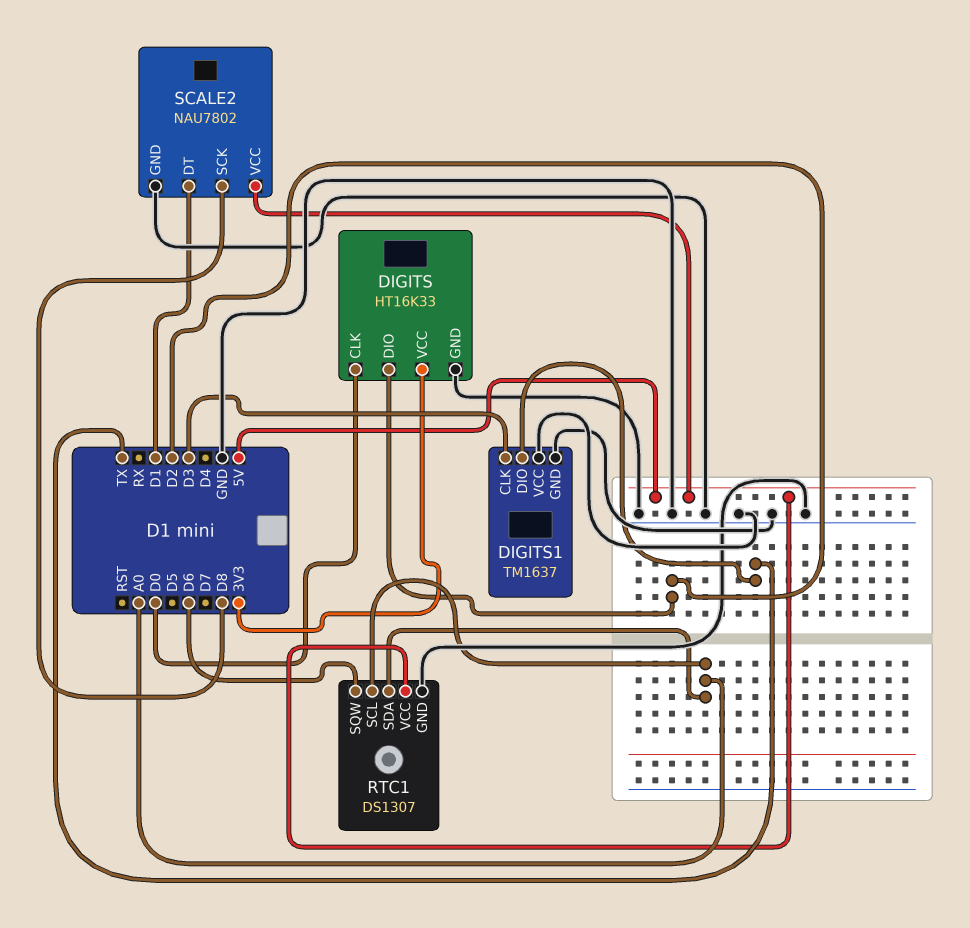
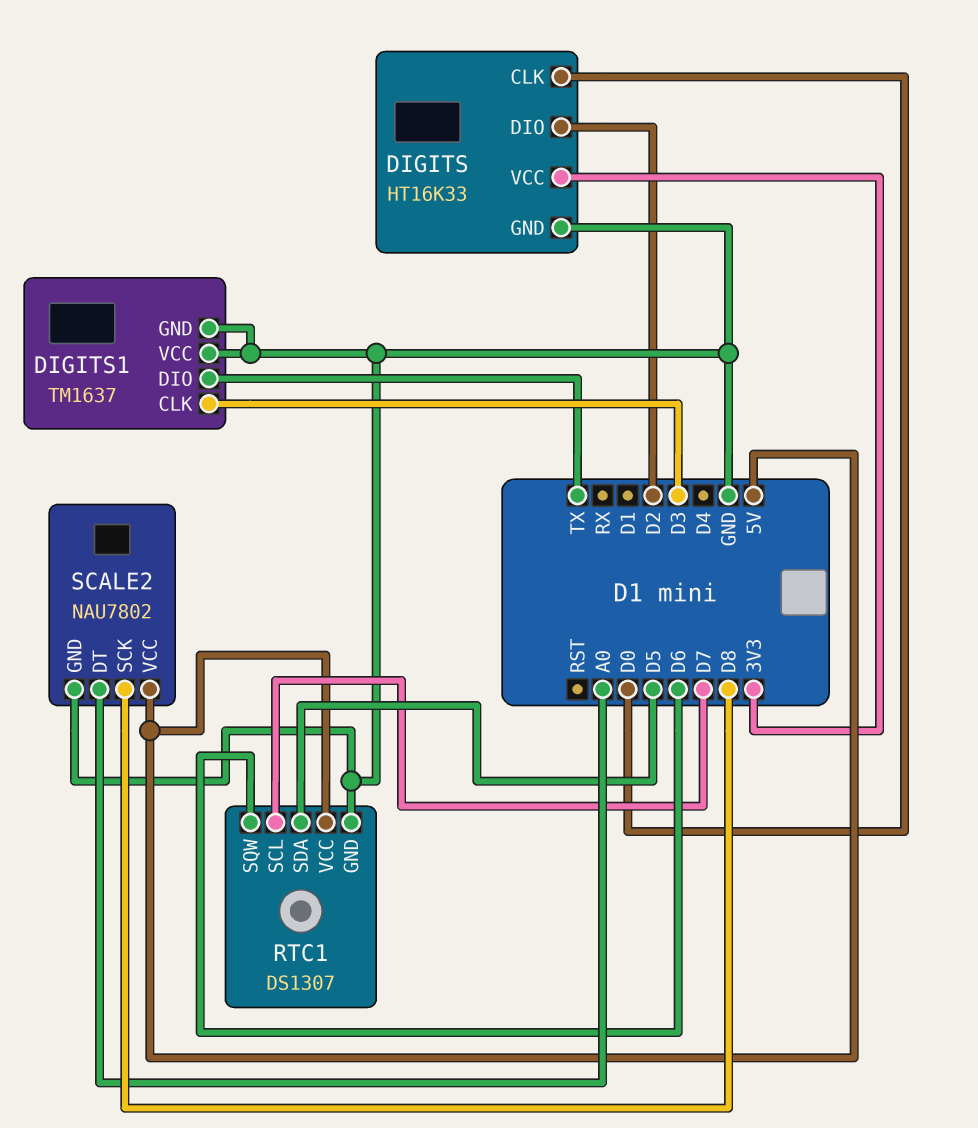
RTC1 pin SCL: A0 -> D7
RTC1 pin SDA: A0 -> D5
SCALE2 pin DT: D1 -> A0

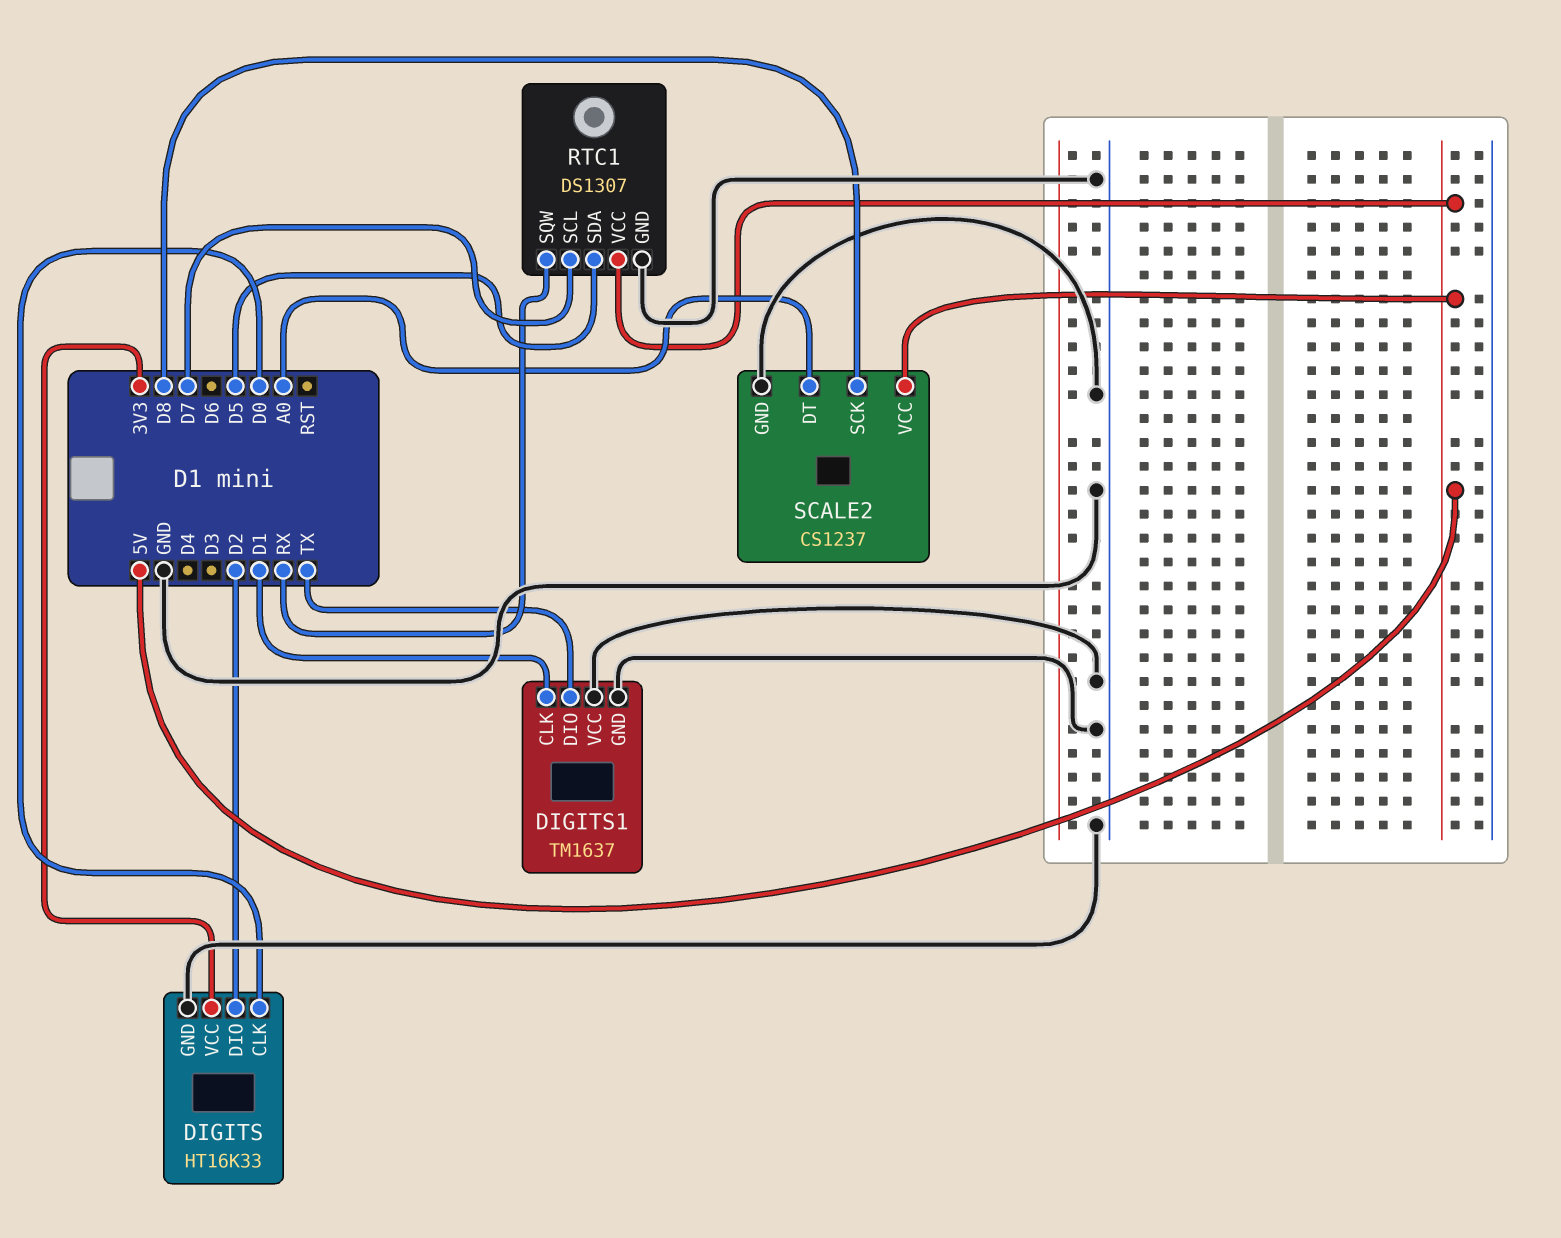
DIGITS1 pin CLK: D3 -> D1
RTC1 pin SQW: D6 -> RX
SCALE2: NAU7802 -> CS1237

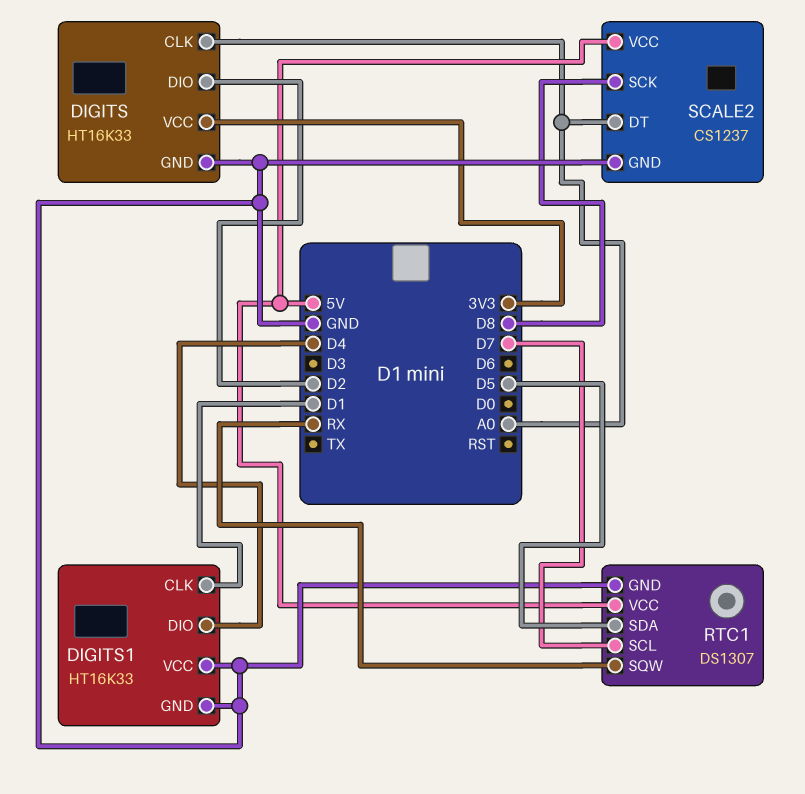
DIGITS pin CLK: D0 -> A0
DIGITS1: TM1637 -> HT16K33
DIGITS1 pin DIO: TX -> D4

